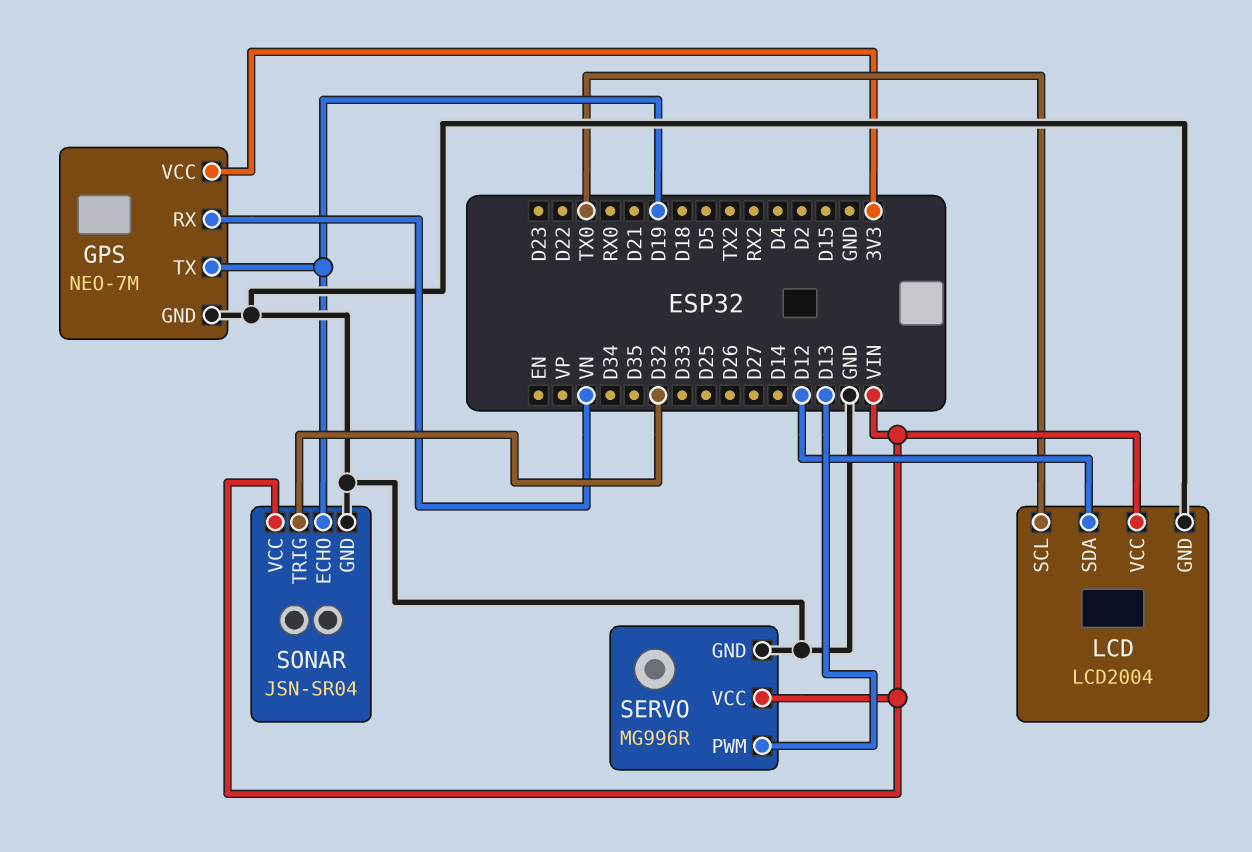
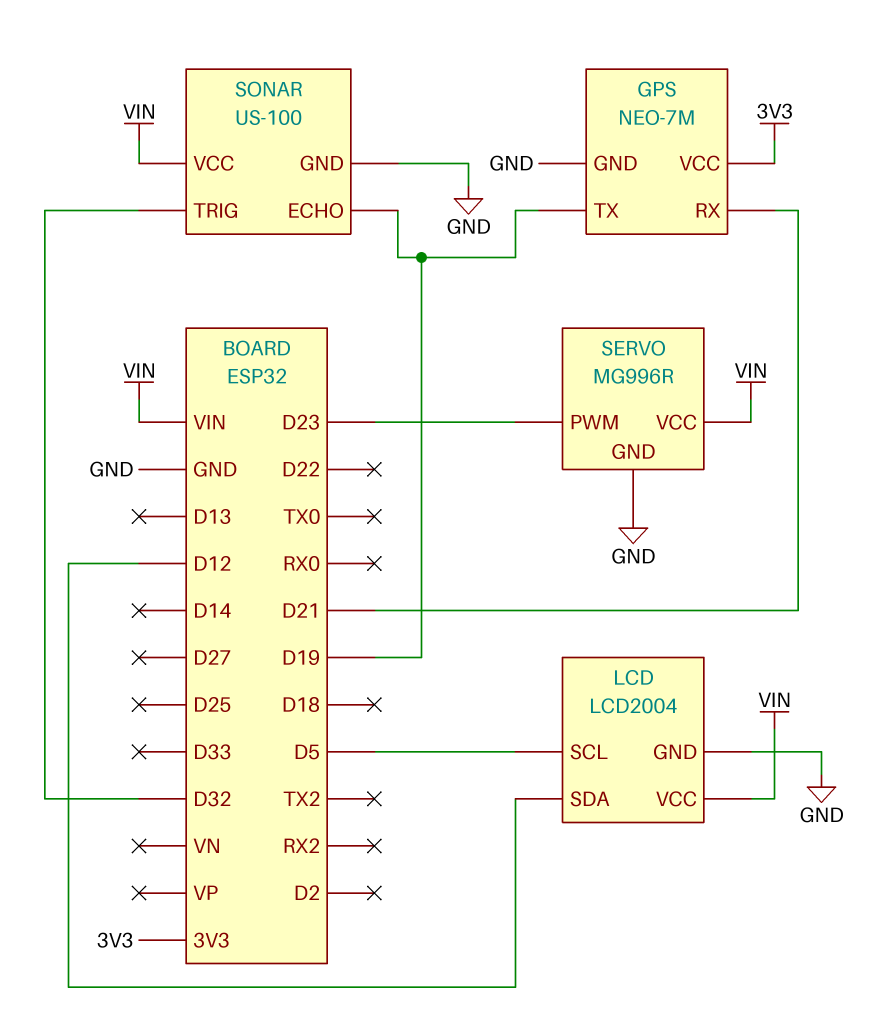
GPS pin RX: VN -> D21
LCD pin SCL: TX0 -> D5
SERVO pin PWM: D13 -> D23
SONAR: JSN-SR04 -> US-100

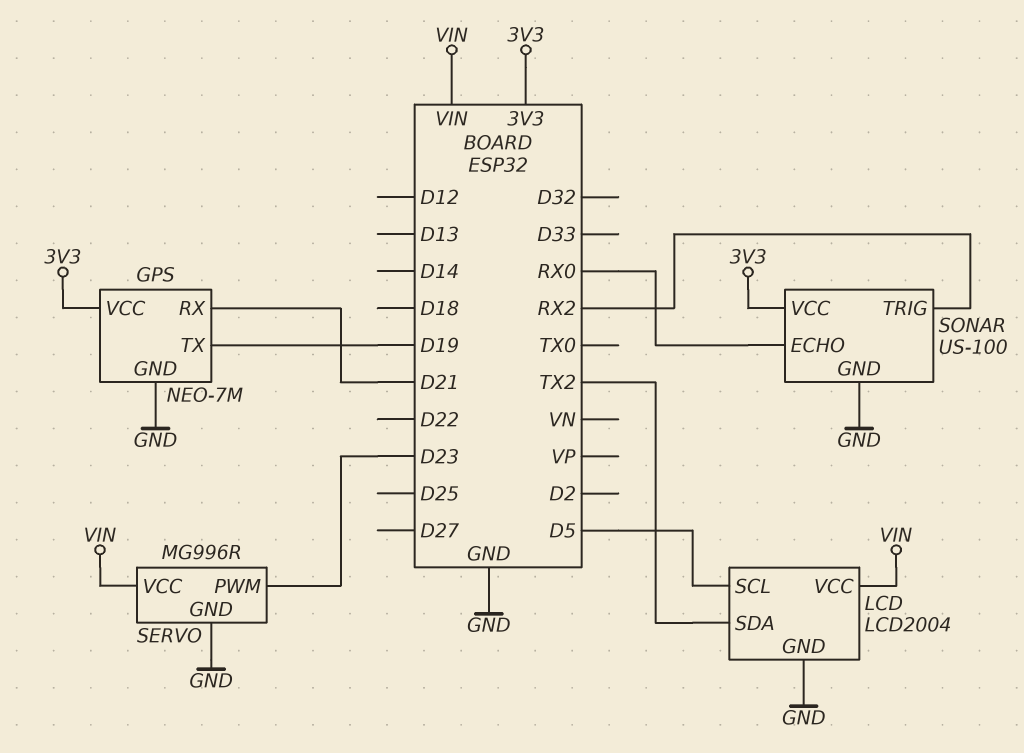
LCD pin SDA: D12 -> TX2
SONAR pin ECHO: D19 -> RX0
SONAR pin TRIG: D32 -> RX2
SONAR pin VCC: VIN -> 3V3

